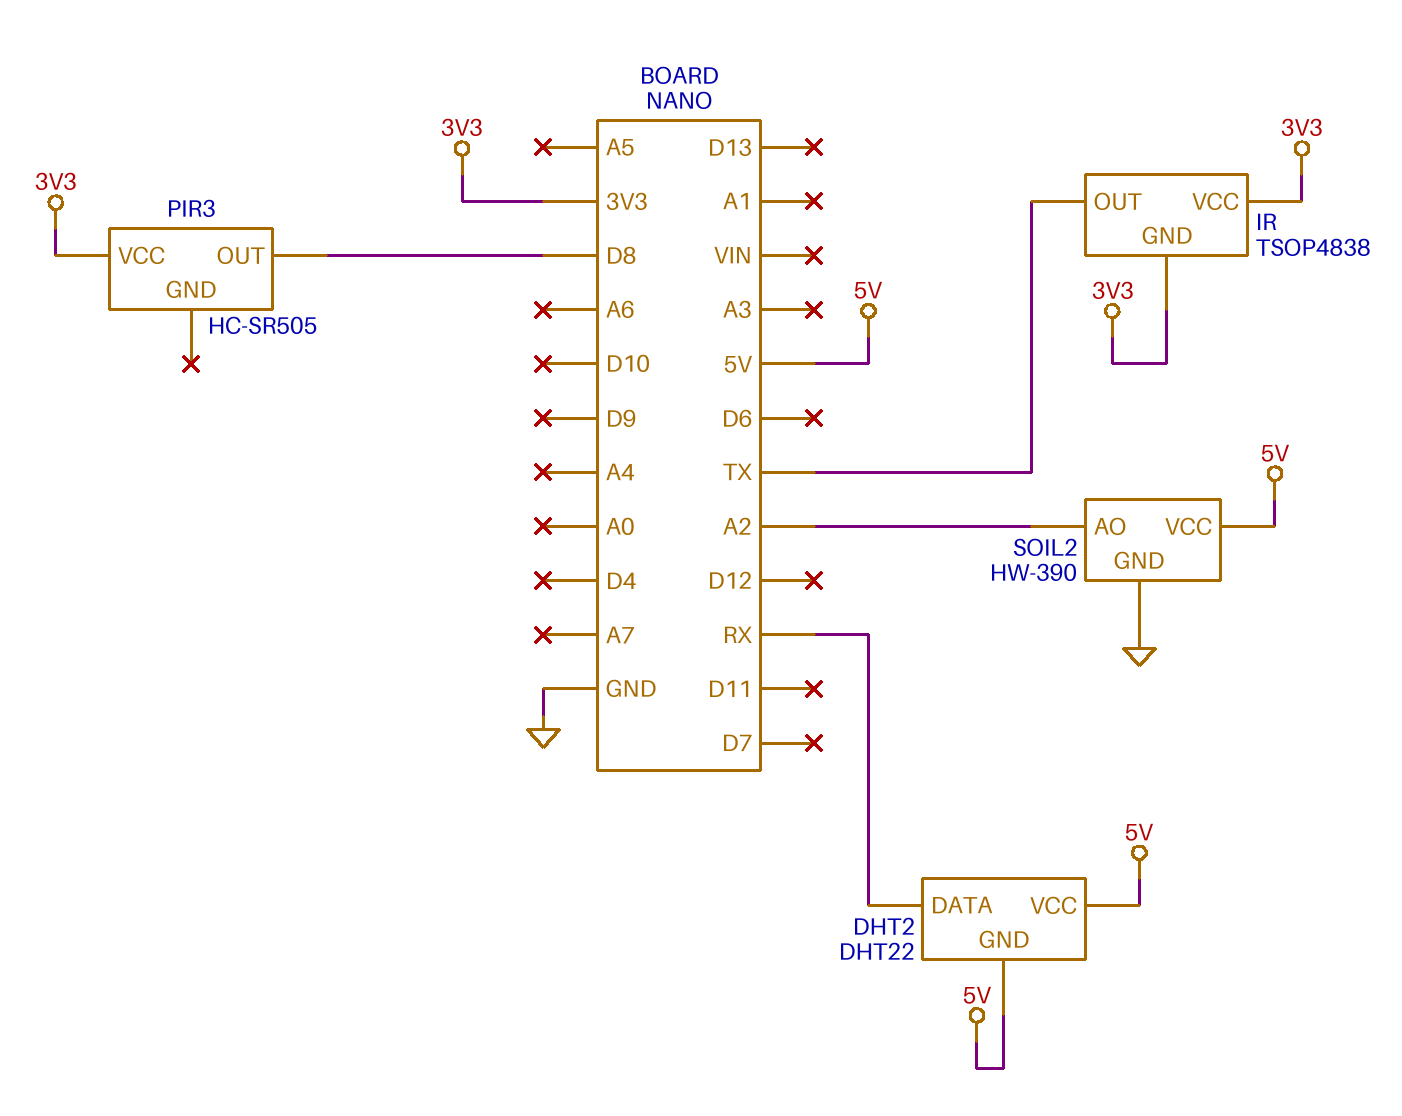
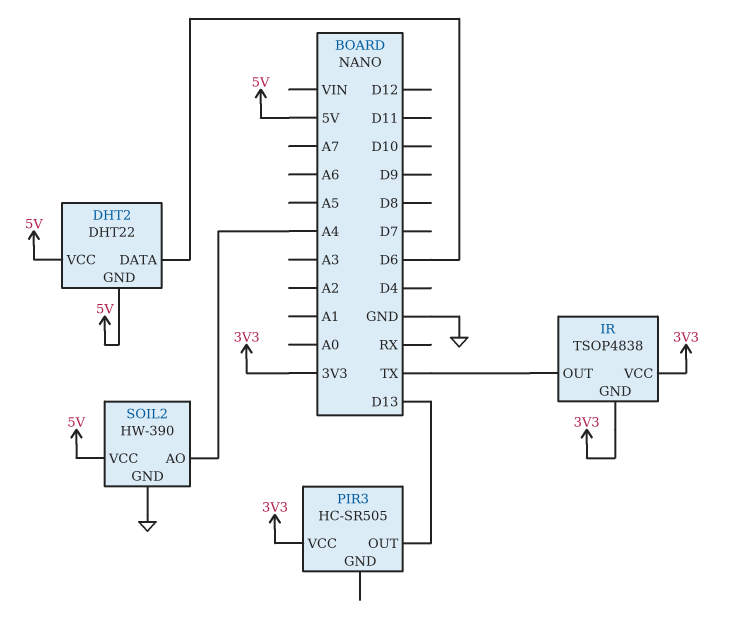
DHT2 pin DATA: RX -> D6
PIR3 pin OUT: D8 -> D13
SOIL2 pin AO: A2 -> A4

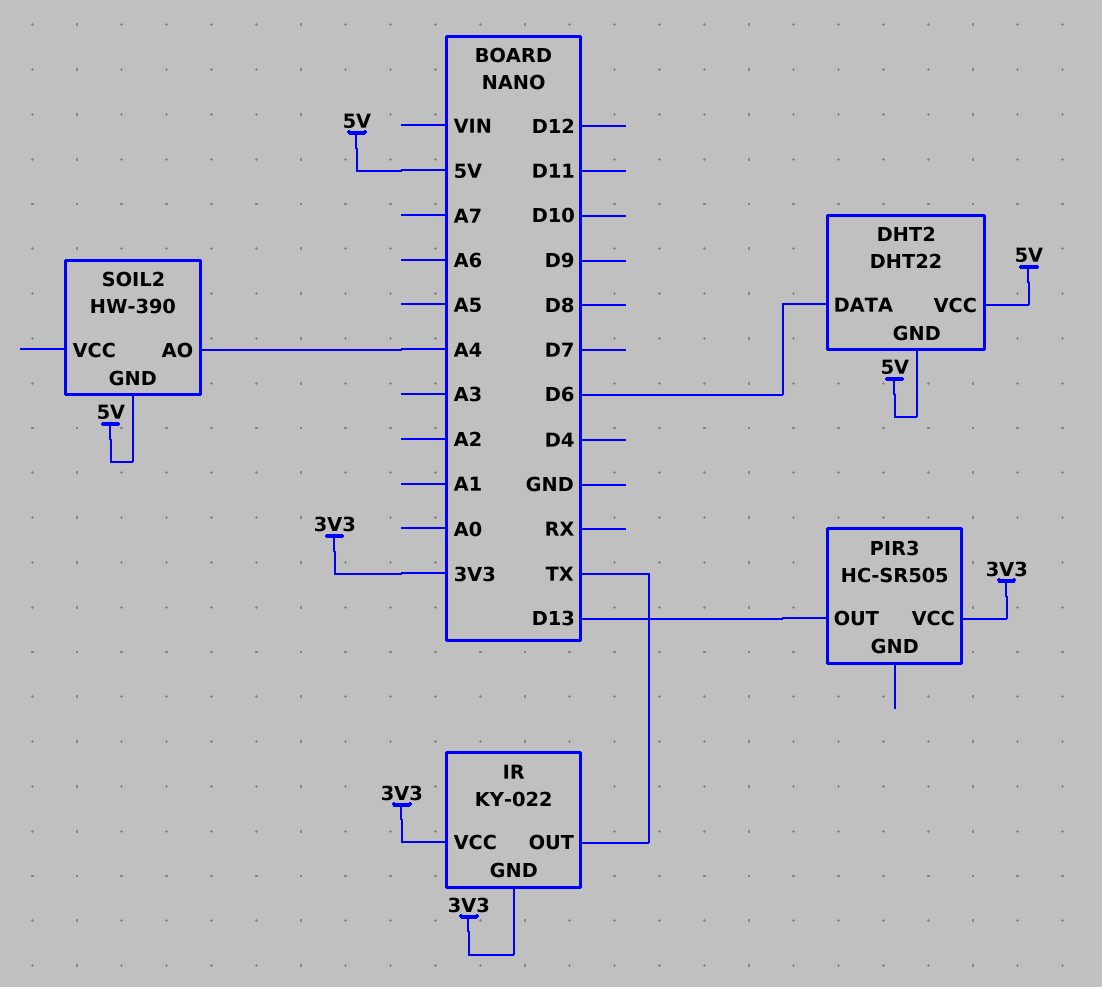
IR: TSOP4838 -> KY-022
SOIL2 pin GND: GND -> 5V
SOIL2 pin VCC: 5V -> none

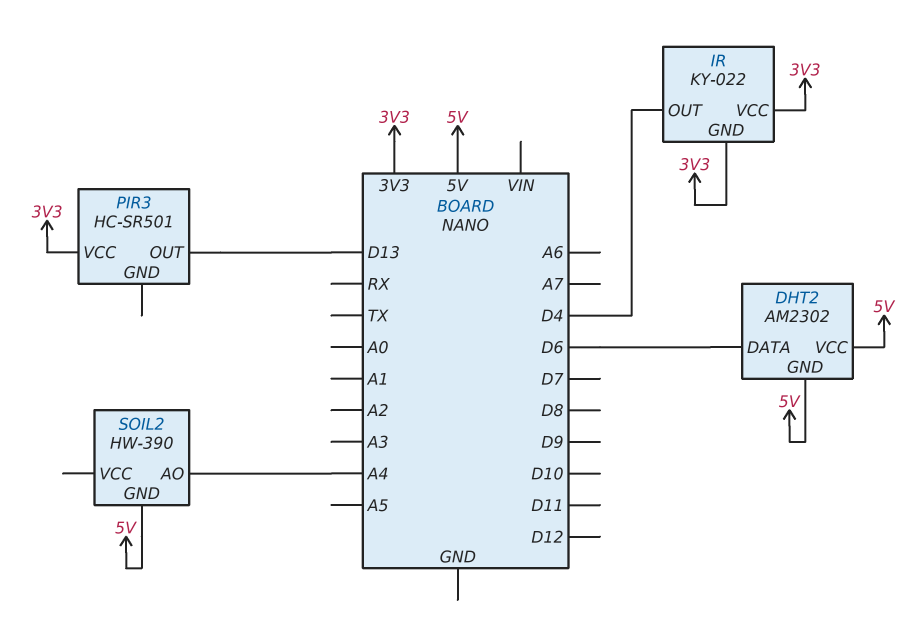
DHT2: DHT22 -> AM2302
IR pin OUT: TX -> D4
PIR3: HC-SR505 -> HC-SR501

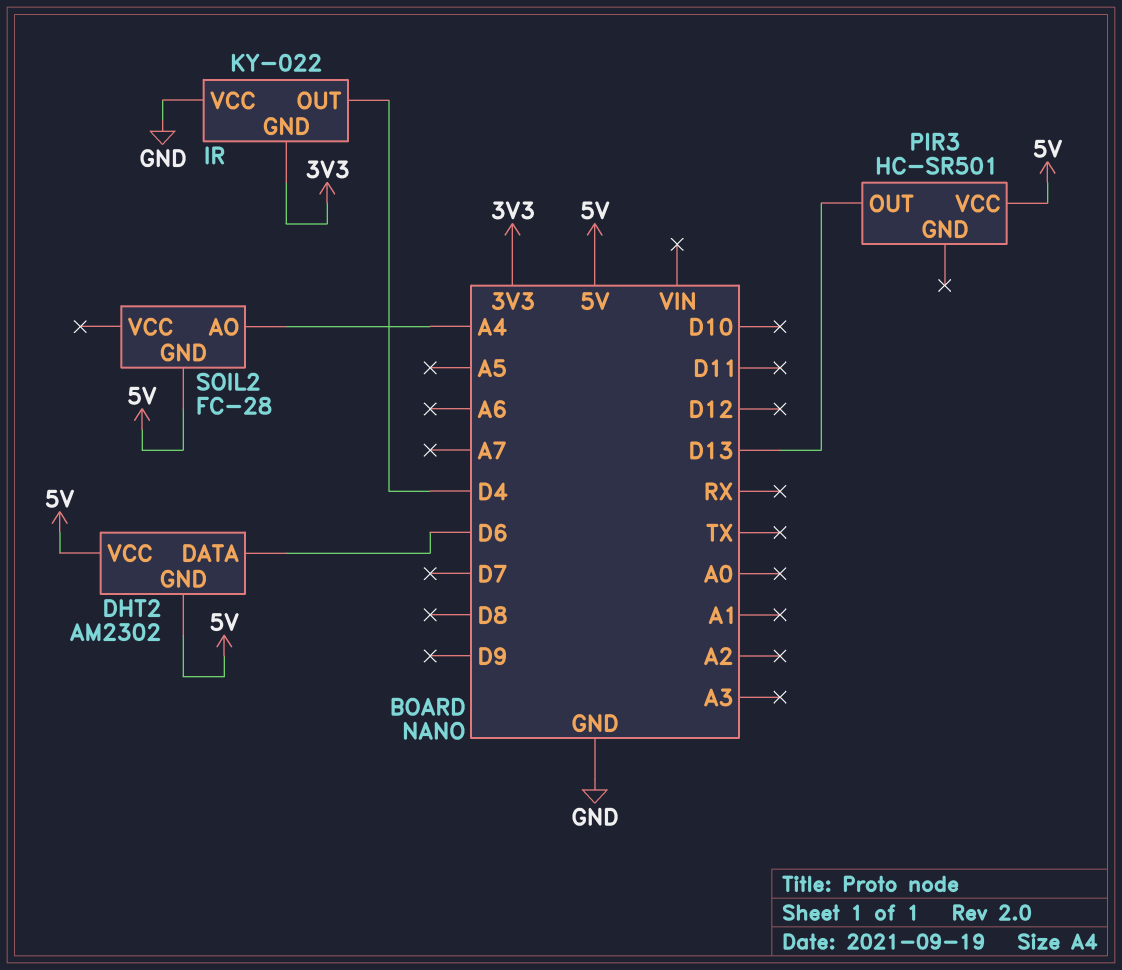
IR pin VCC: 3V3 -> GND
PIR3 pin VCC: 3V3 -> 5V
SOIL2: HW-390 -> FC-28

